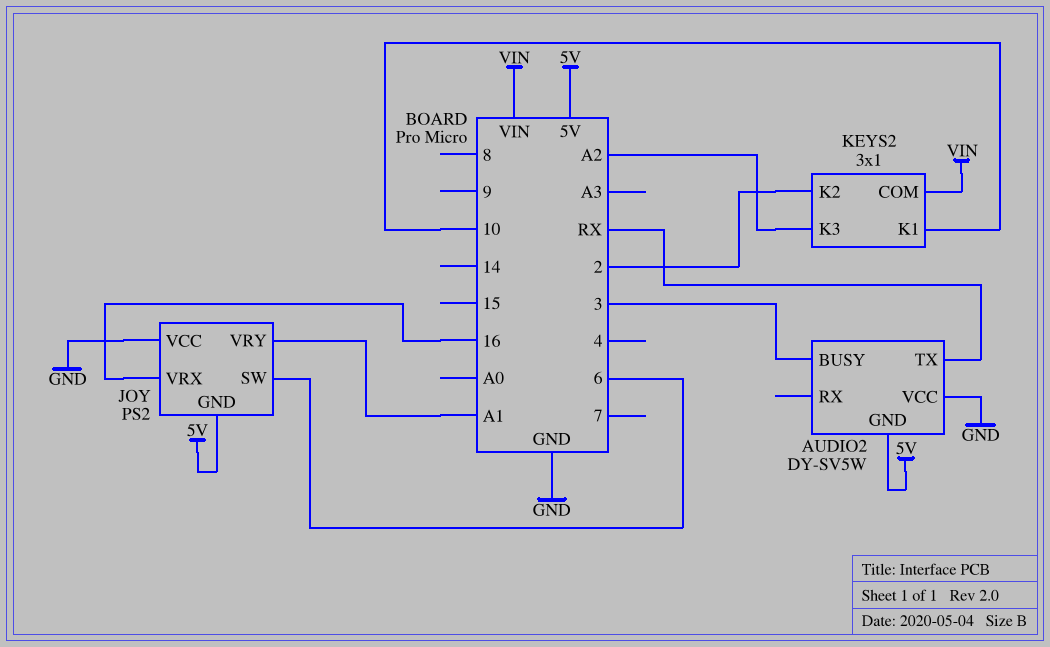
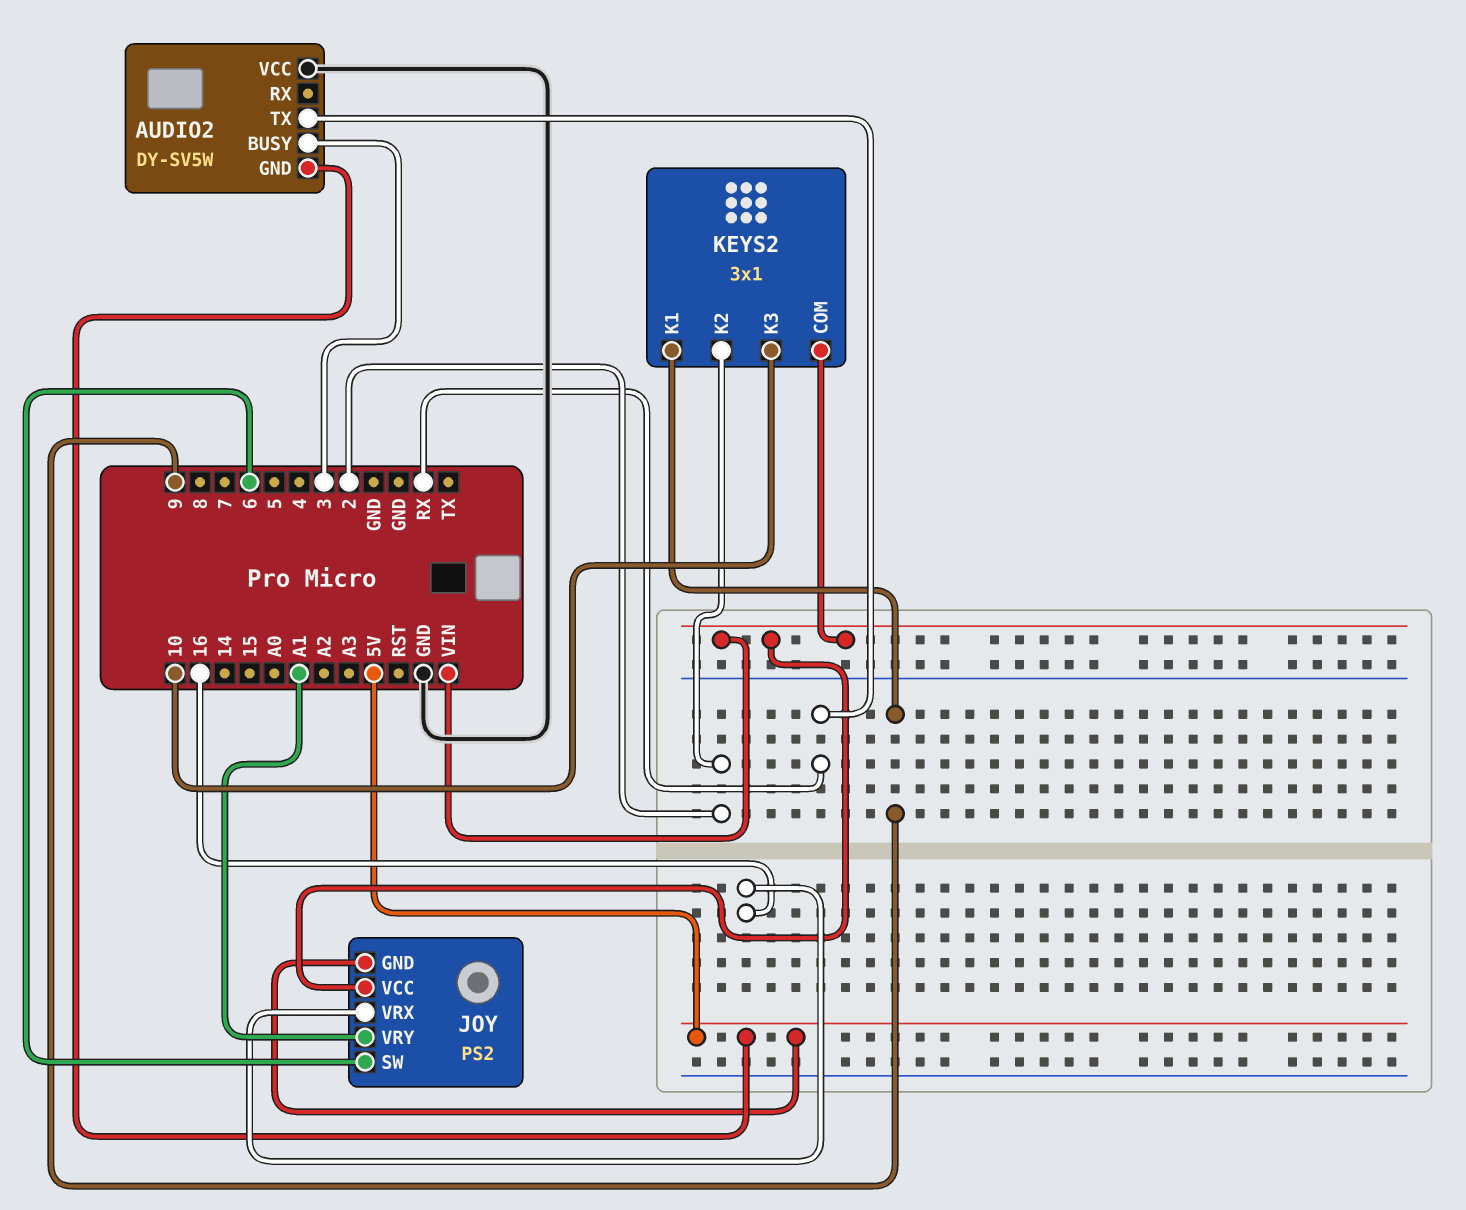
JOY pin VCC: GND -> VIN
KEYS2 pin K1: 10 -> 9
KEYS2 pin K3: A2 -> 10

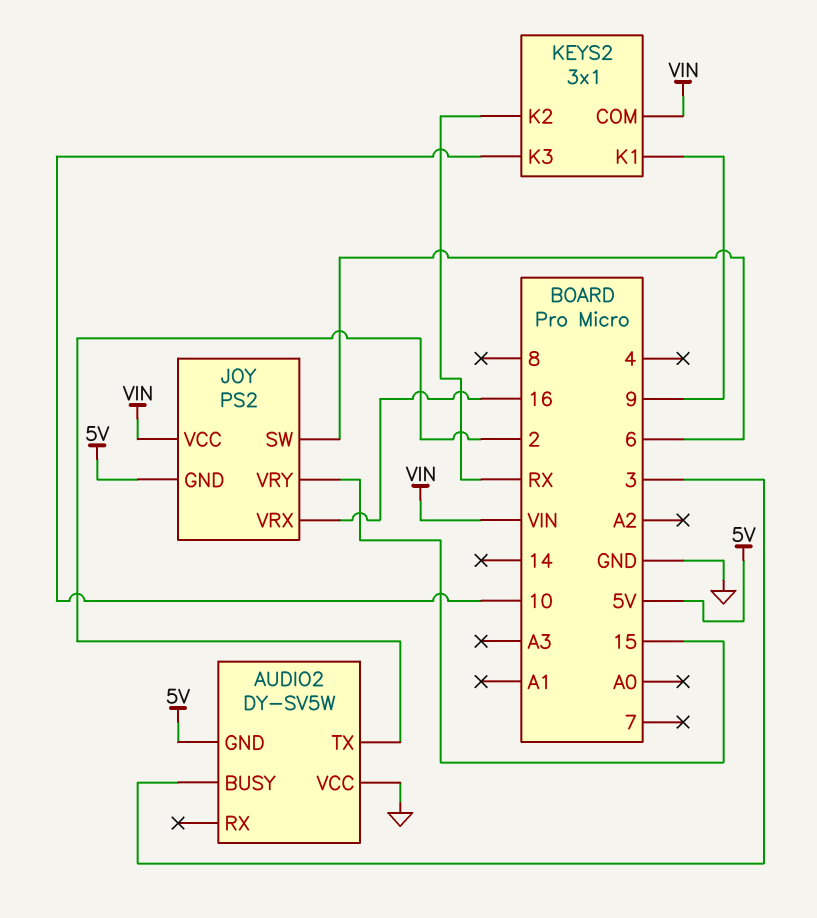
AUDIO2 pin TX: RX -> 2
JOY pin VRY: A1 -> 15
KEYS2 pin K2: 2 -> RX

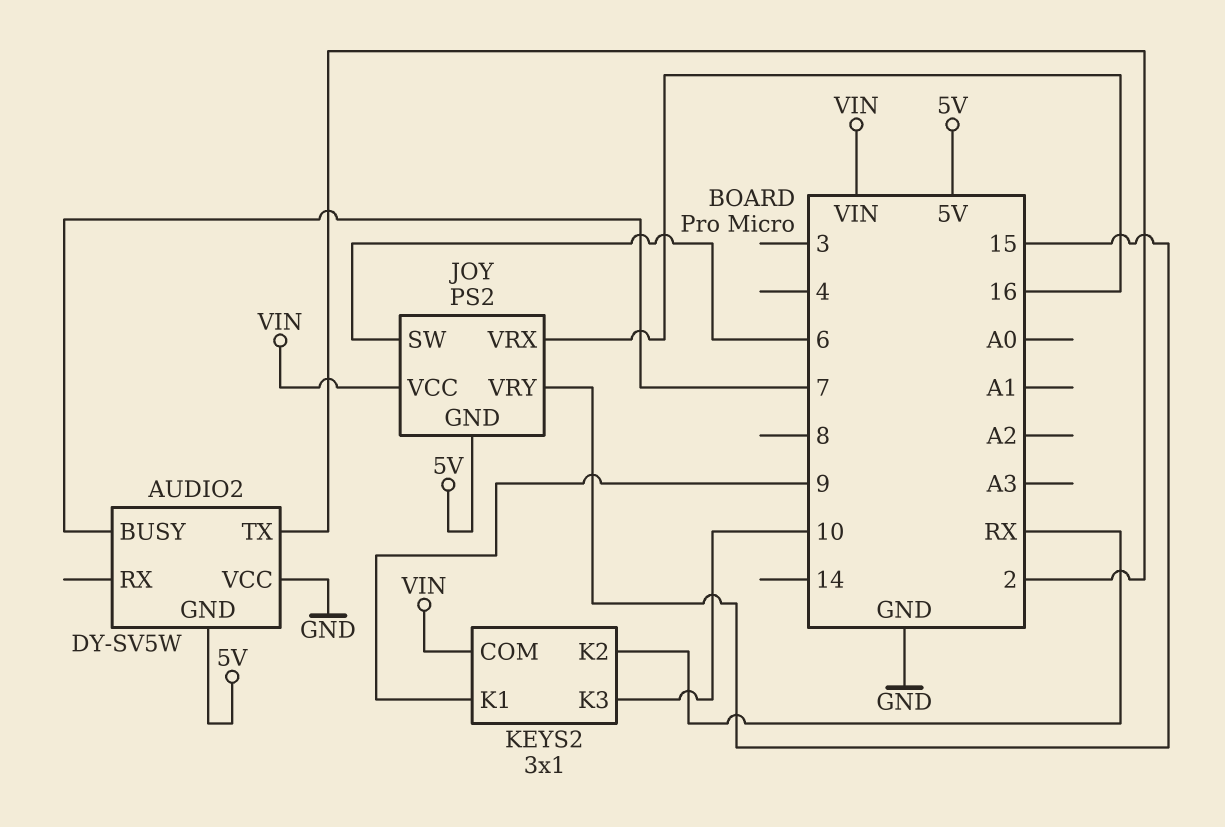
AUDIO2 pin BUSY: 3 -> 7

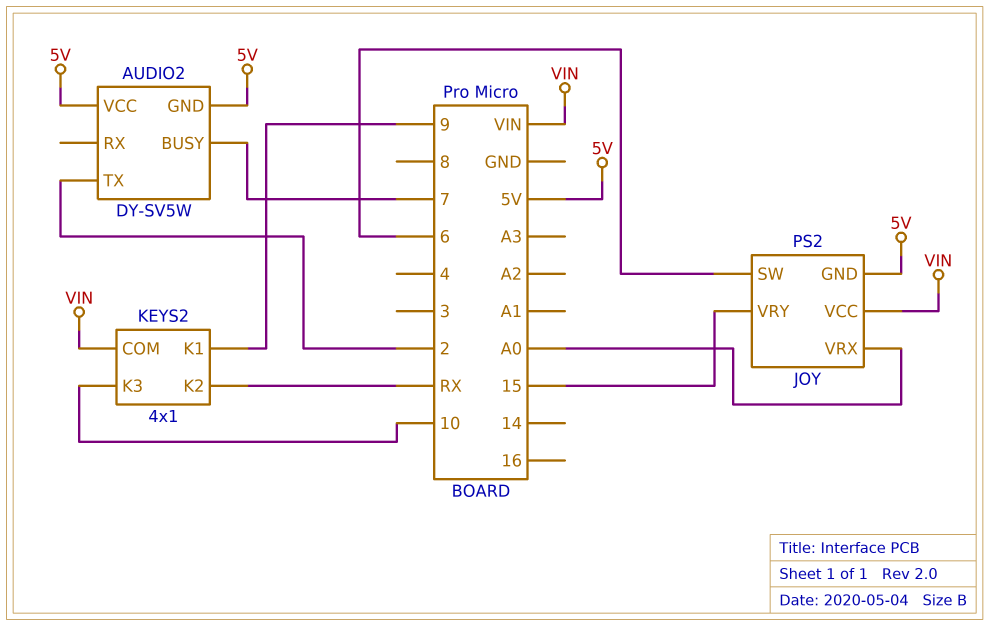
AUDIO2 pin VCC: GND -> 5V
JOY pin VRX: 16 -> A0
KEYS2: 3x1 -> 4x1

